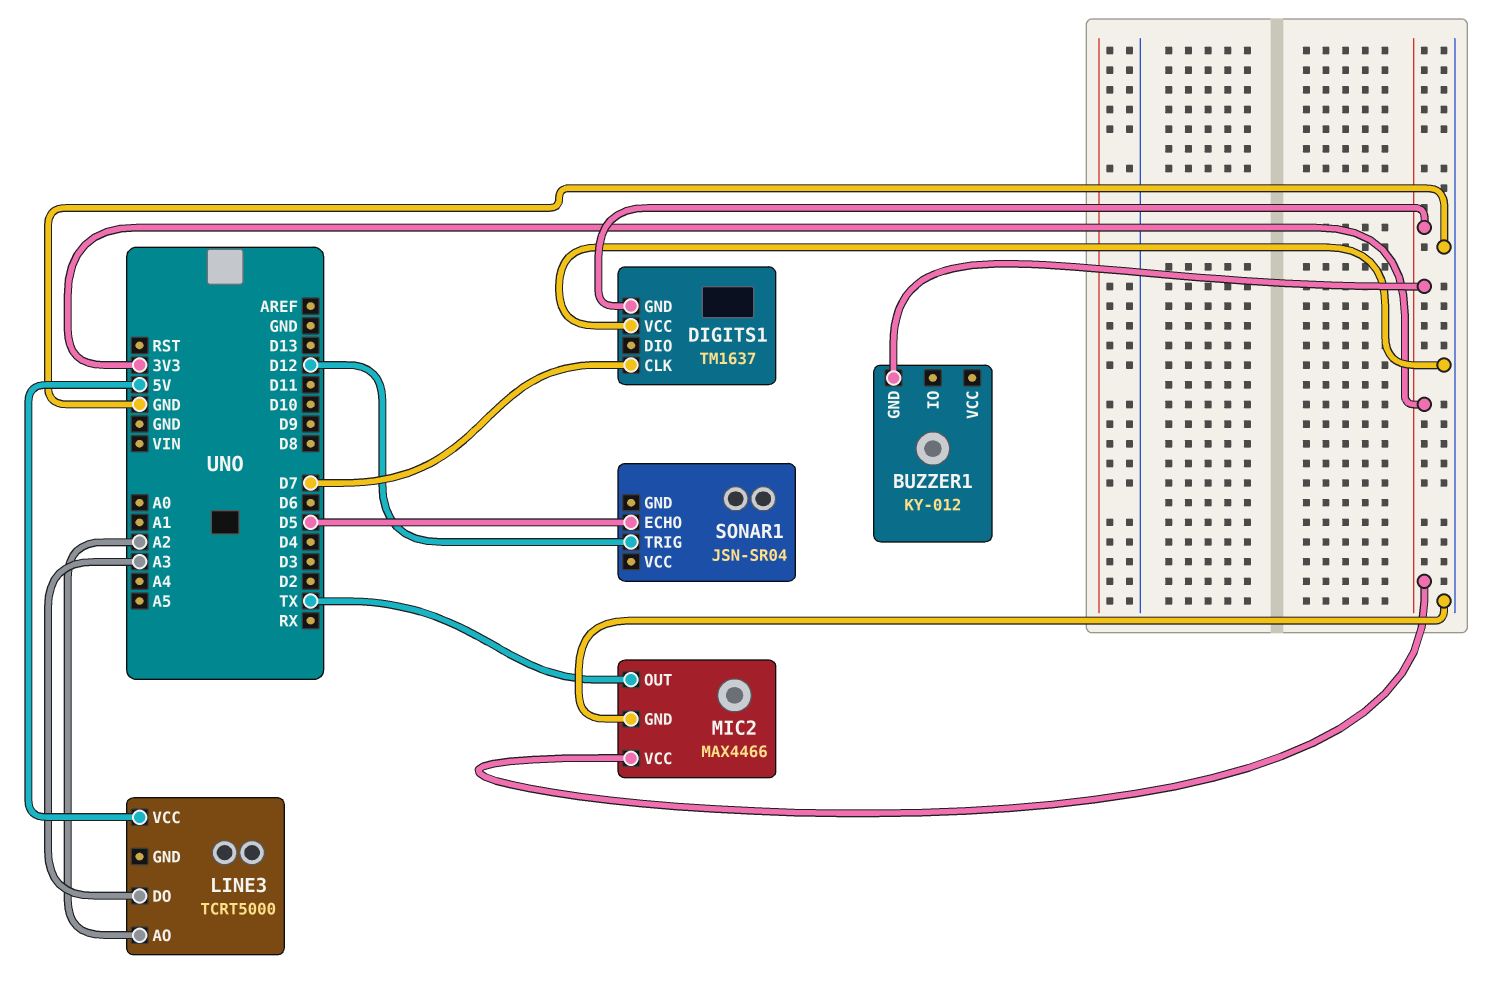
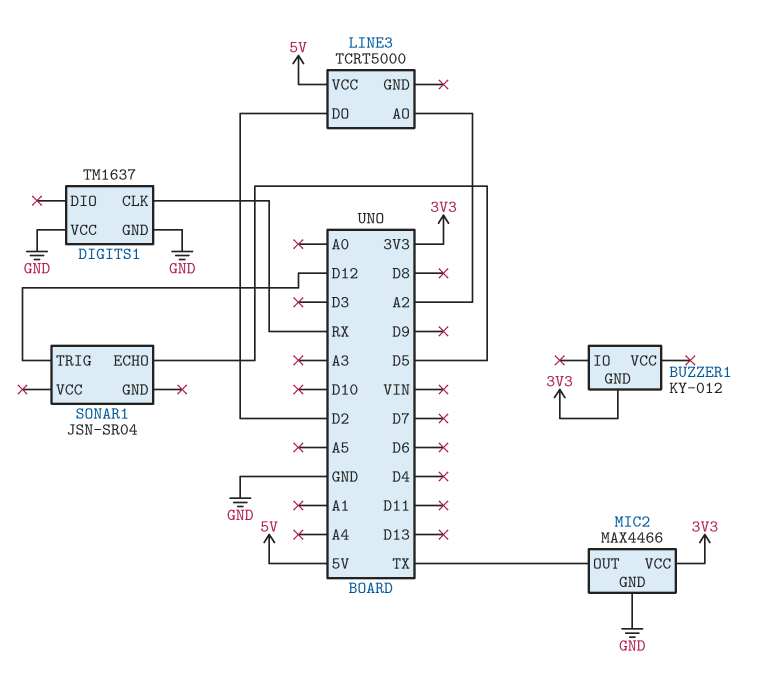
DIGITS1 pin CLK: D7 -> RX
DIGITS1 pin GND: 3V3 -> GND
LINE3 pin DO: A3 -> D2

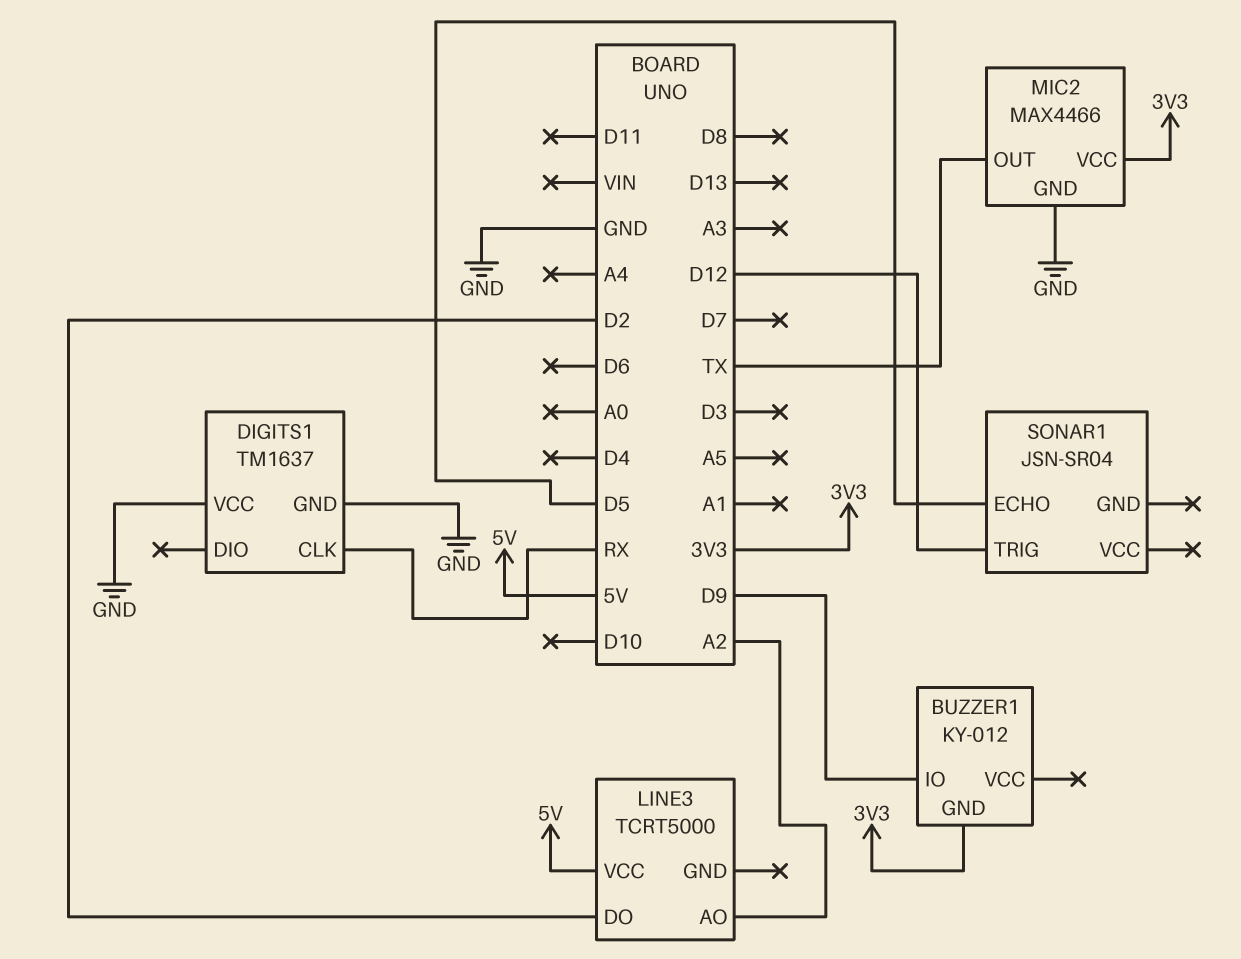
BUZZER1 pin IO: none -> D9

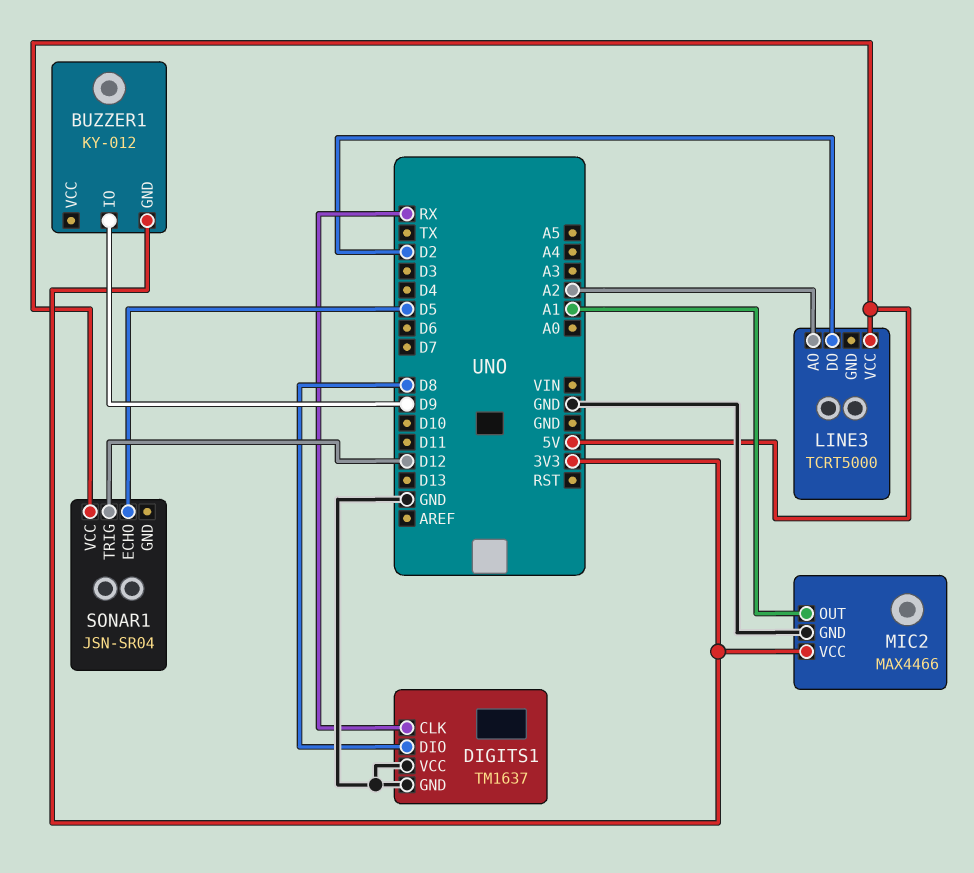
DIGITS1 pin DIO: none -> D8
MIC2 pin OUT: TX -> A1
SONAR1 pin VCC: none -> 5V

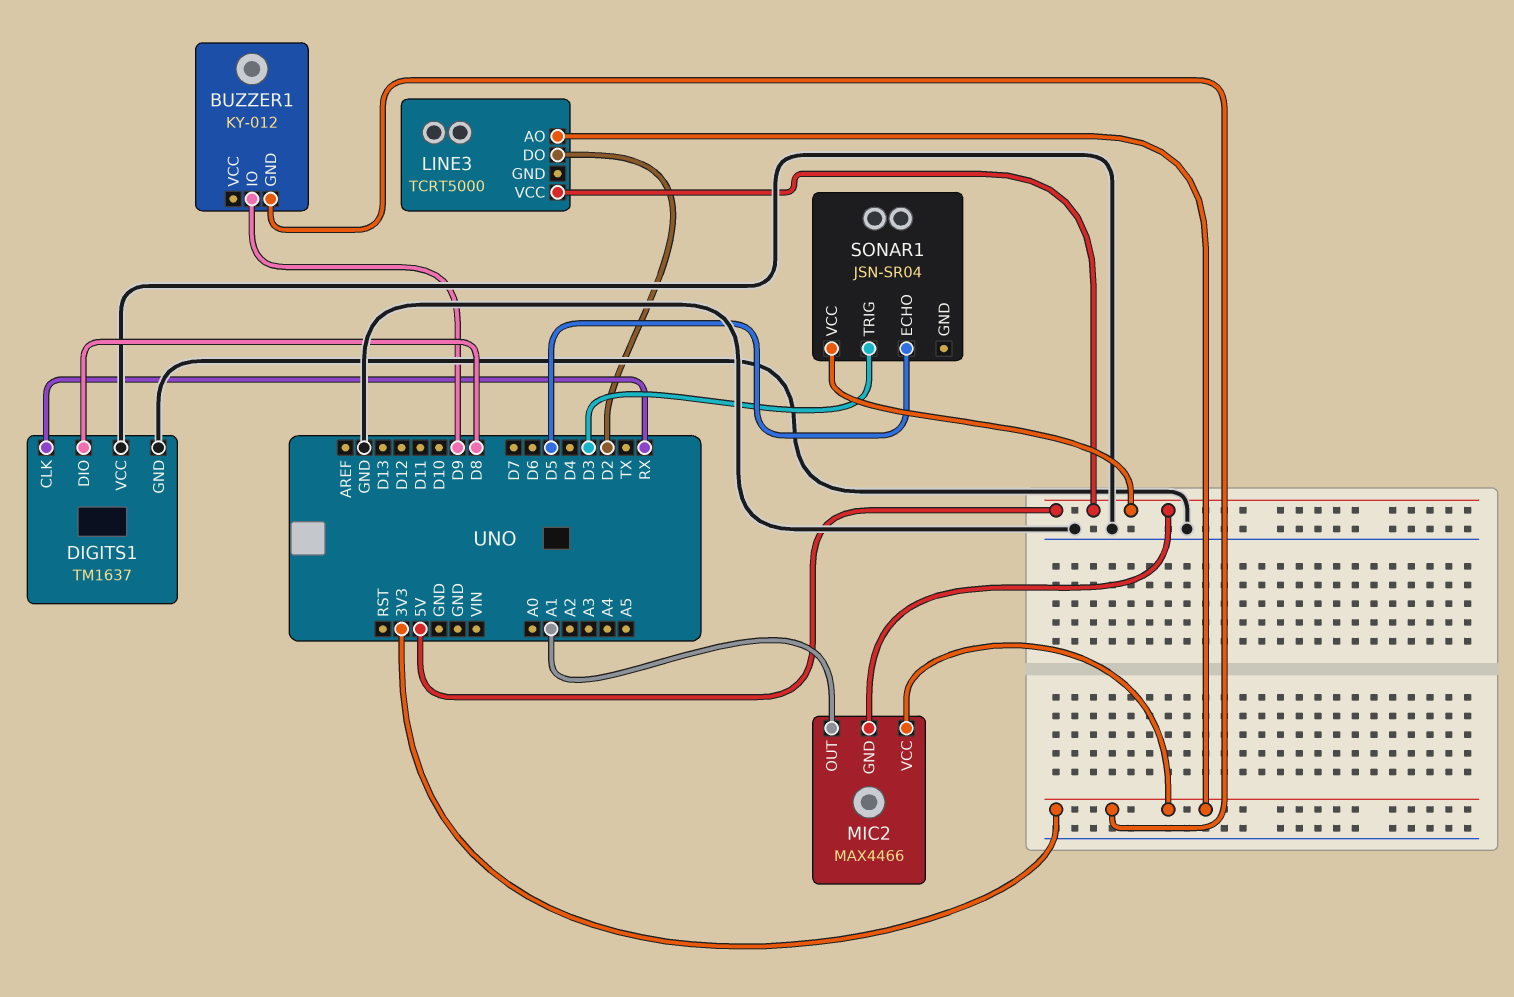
LINE3 pin AO: A2 -> 3V3
MIC2 pin GND: GND -> 5V
SONAR1 pin TRIG: D12 -> D3

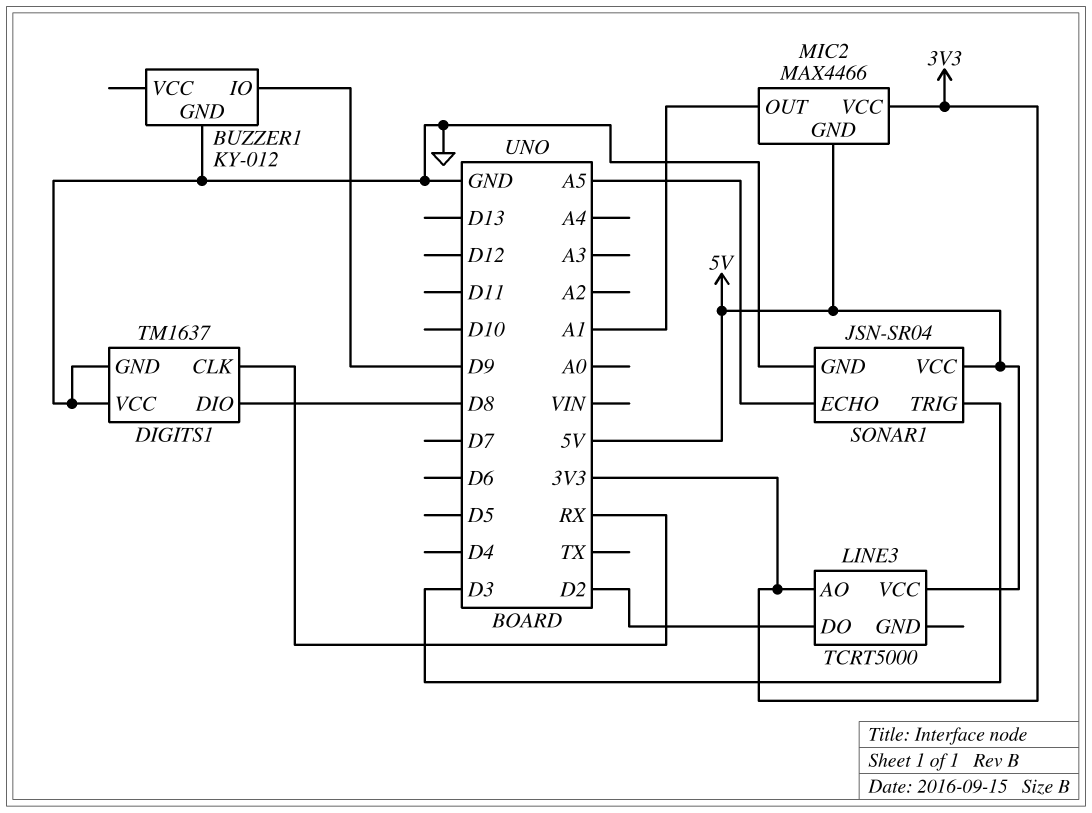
BUZZER1 pin GND: 3V3 -> GND
SONAR1 pin ECHO: D5 -> A5
SONAR1 pin GND: none -> GND

